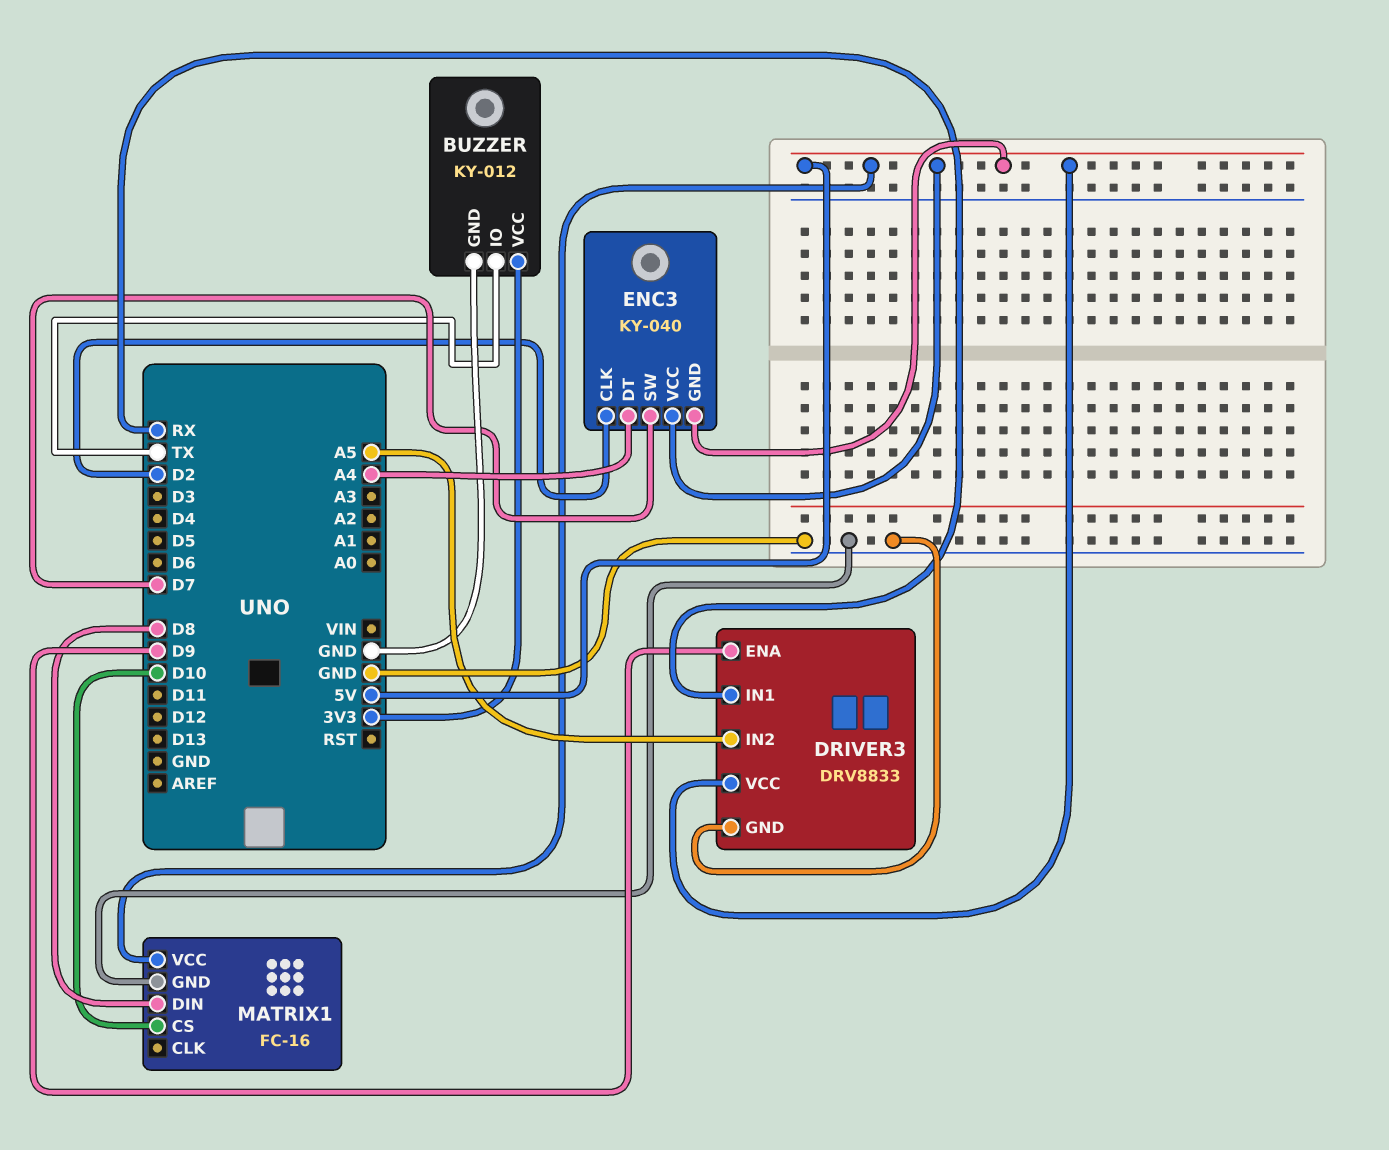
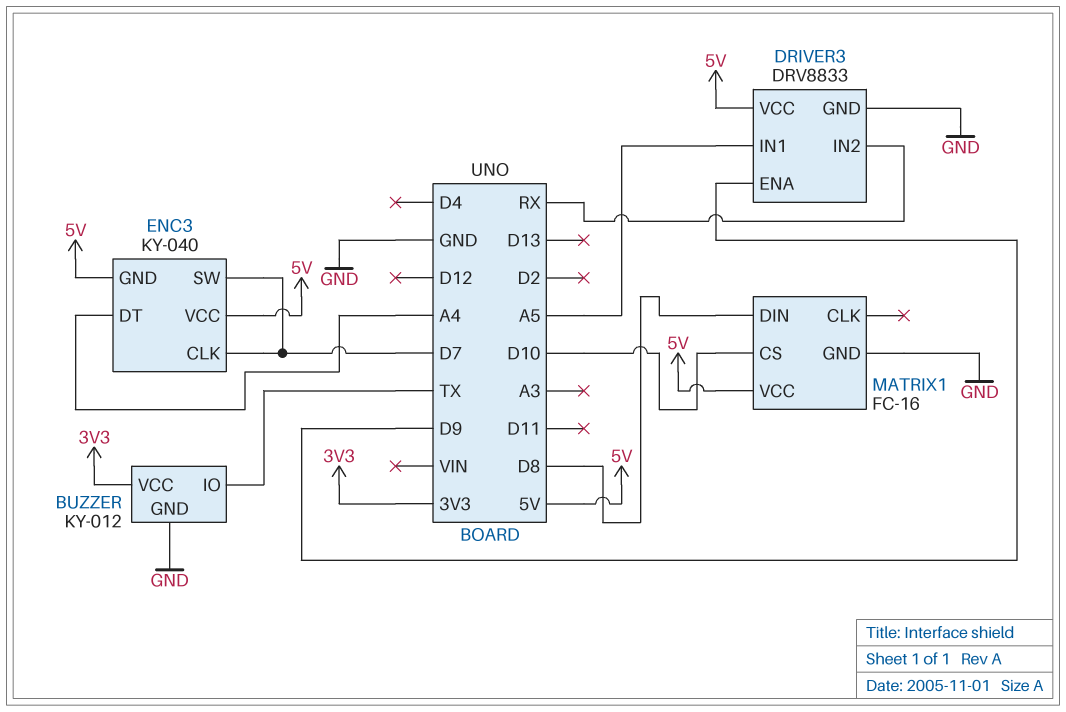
DRIVER3 pin IN1: RX -> A5
DRIVER3 pin IN2: A5 -> RX
ENC3 pin CLK: D2 -> D7

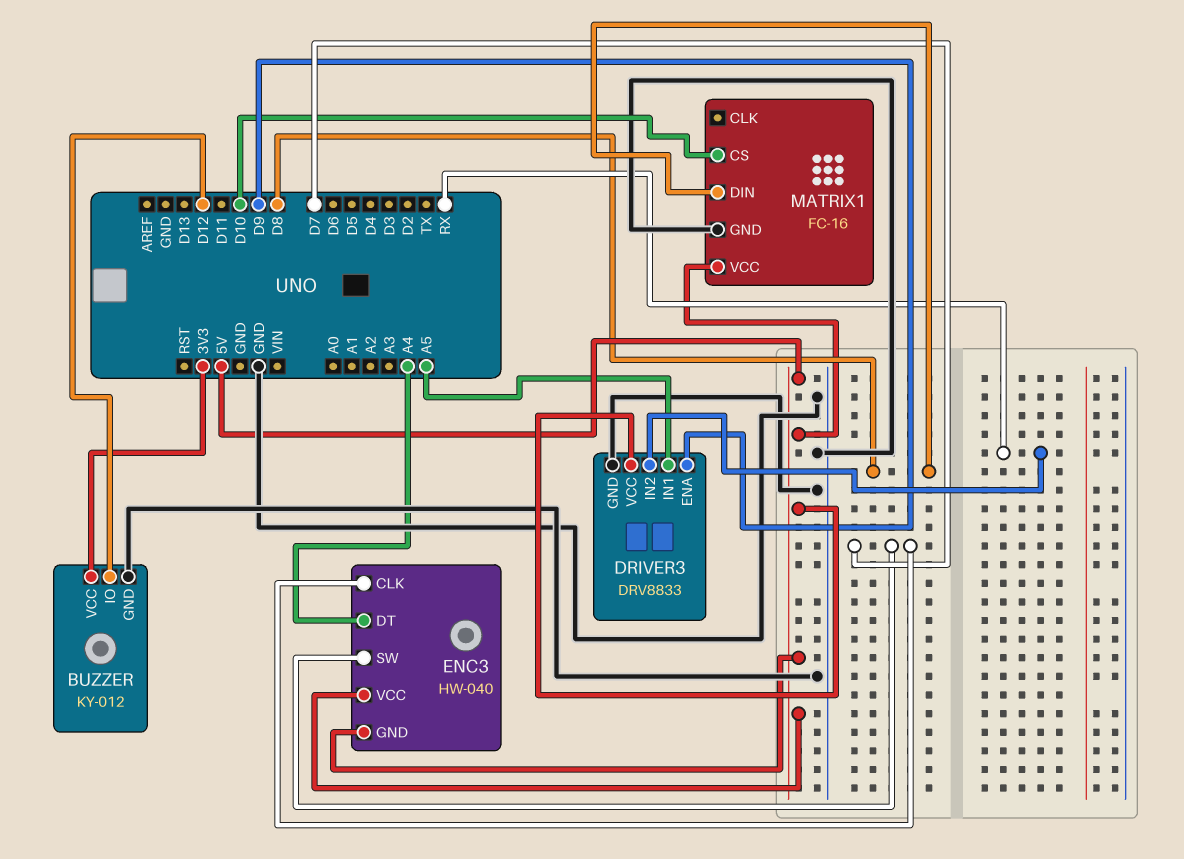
BUZZER pin IO: TX -> D12
ENC3: KY-040 -> HW-040

